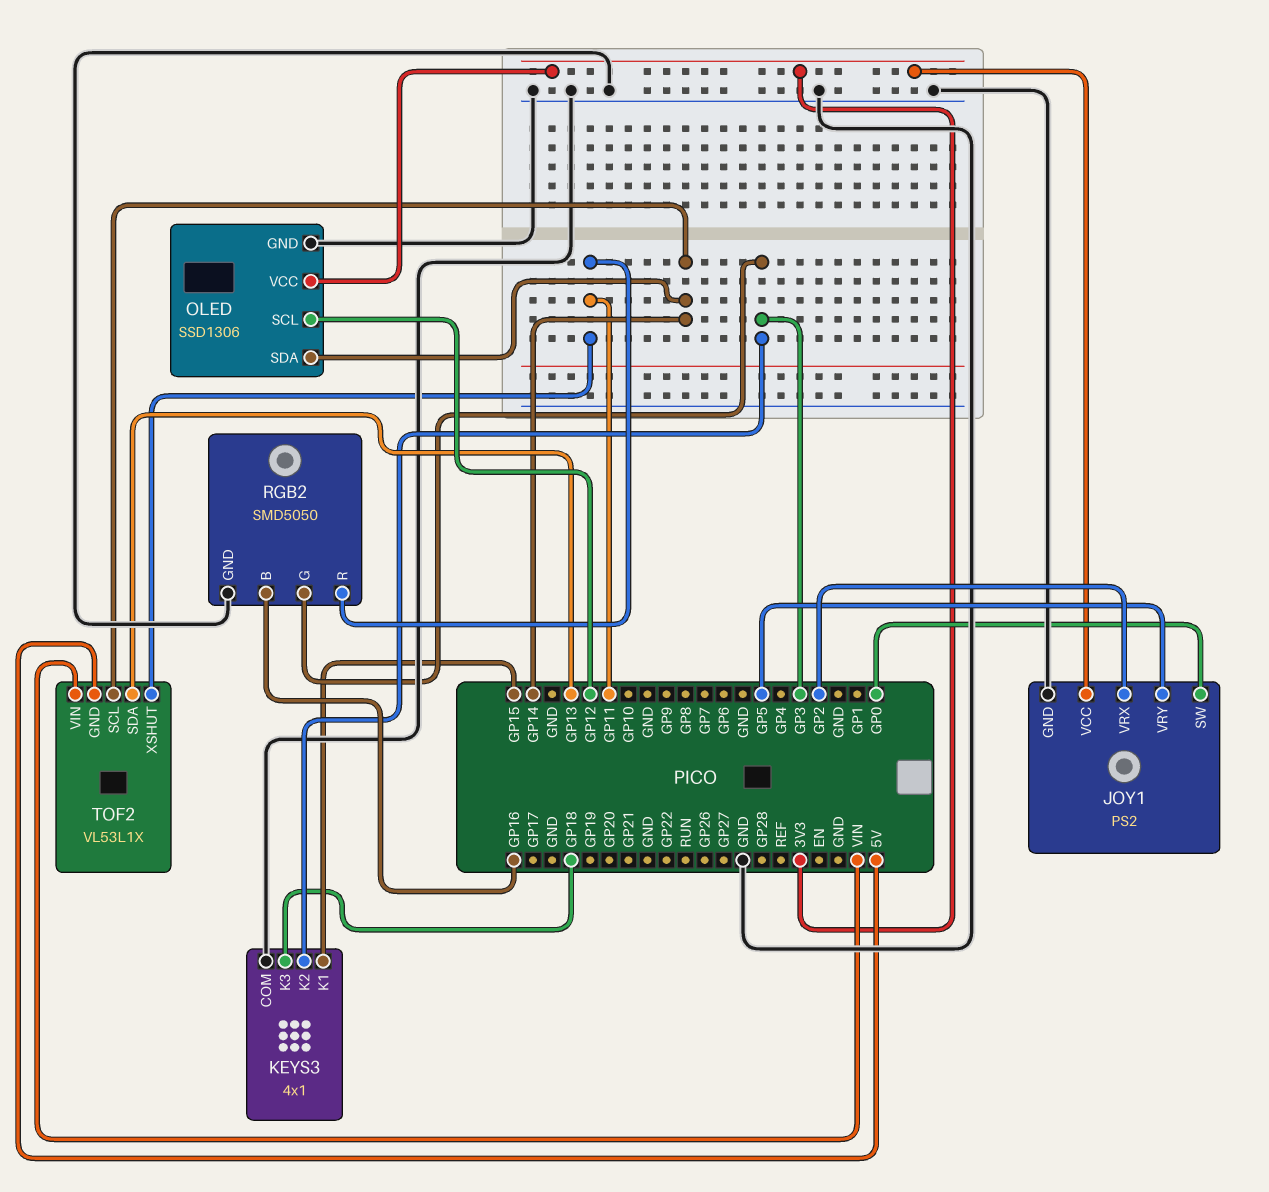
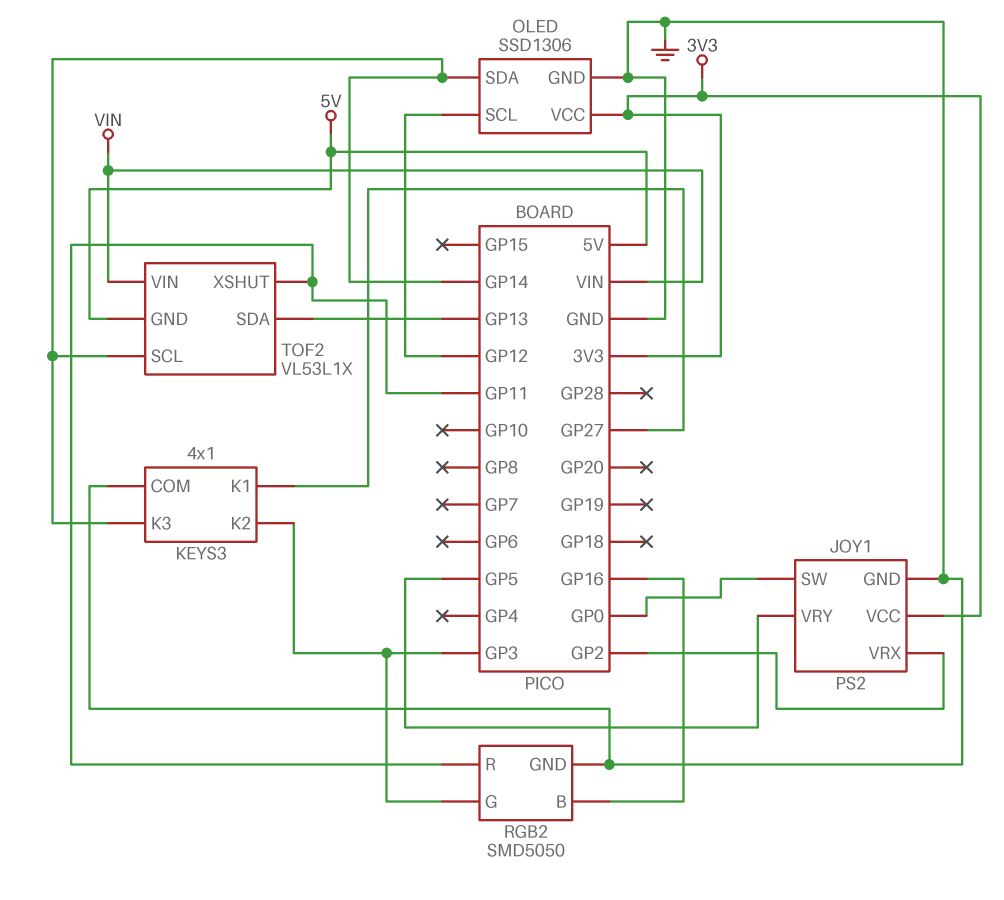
KEYS3 pin K1: GP15 -> GP27
KEYS3 pin K3: GP18 -> GP14

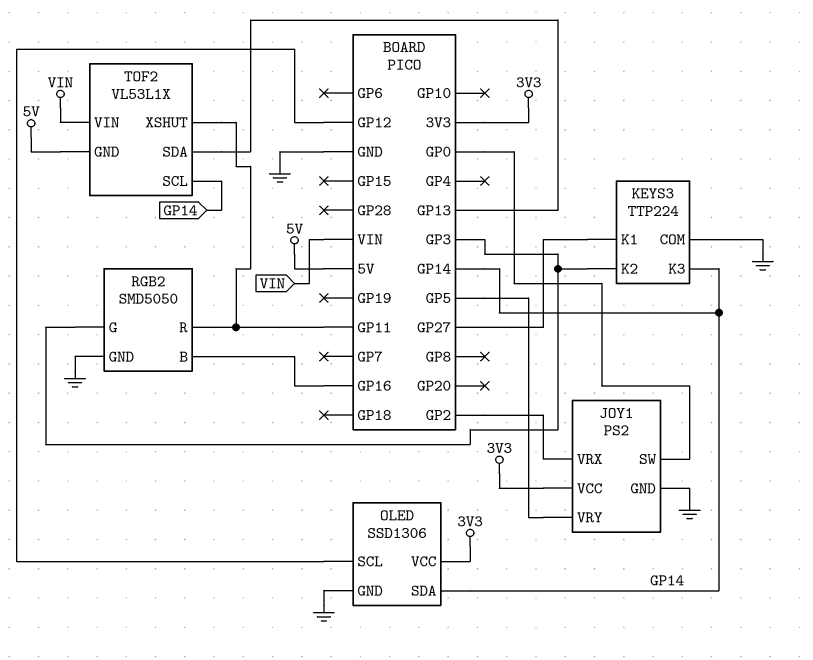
KEYS3: 4x1 -> TTP224

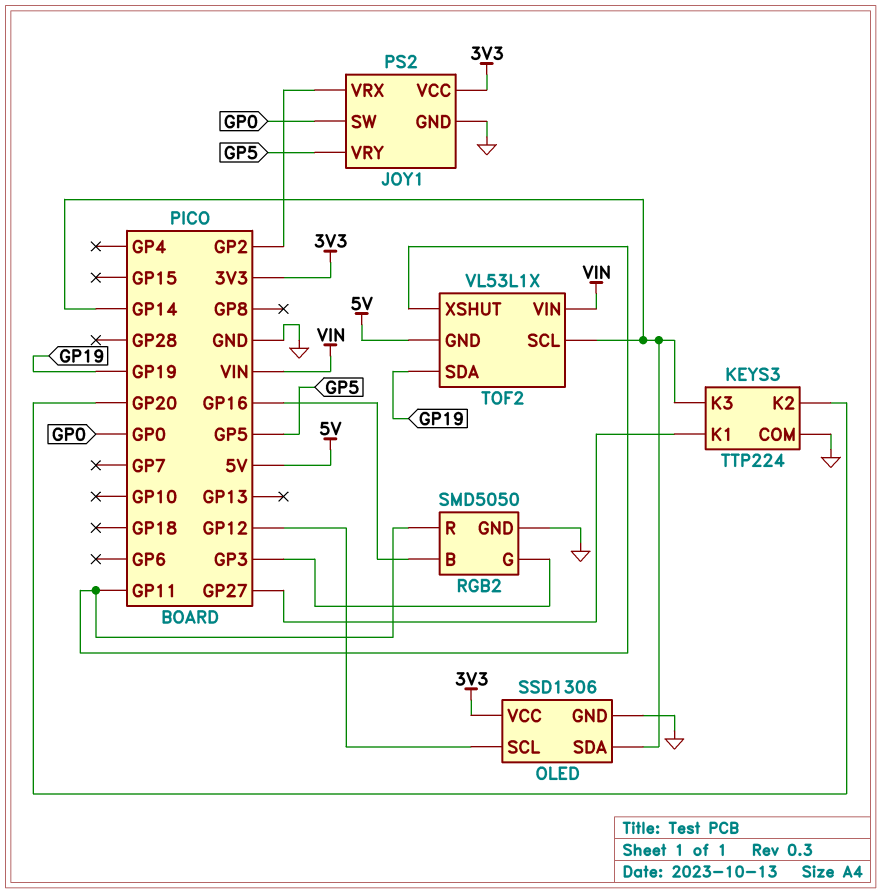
KEYS3 pin K2: GP3 -> GP20
TOF2 pin SDA: GP13 -> GP19

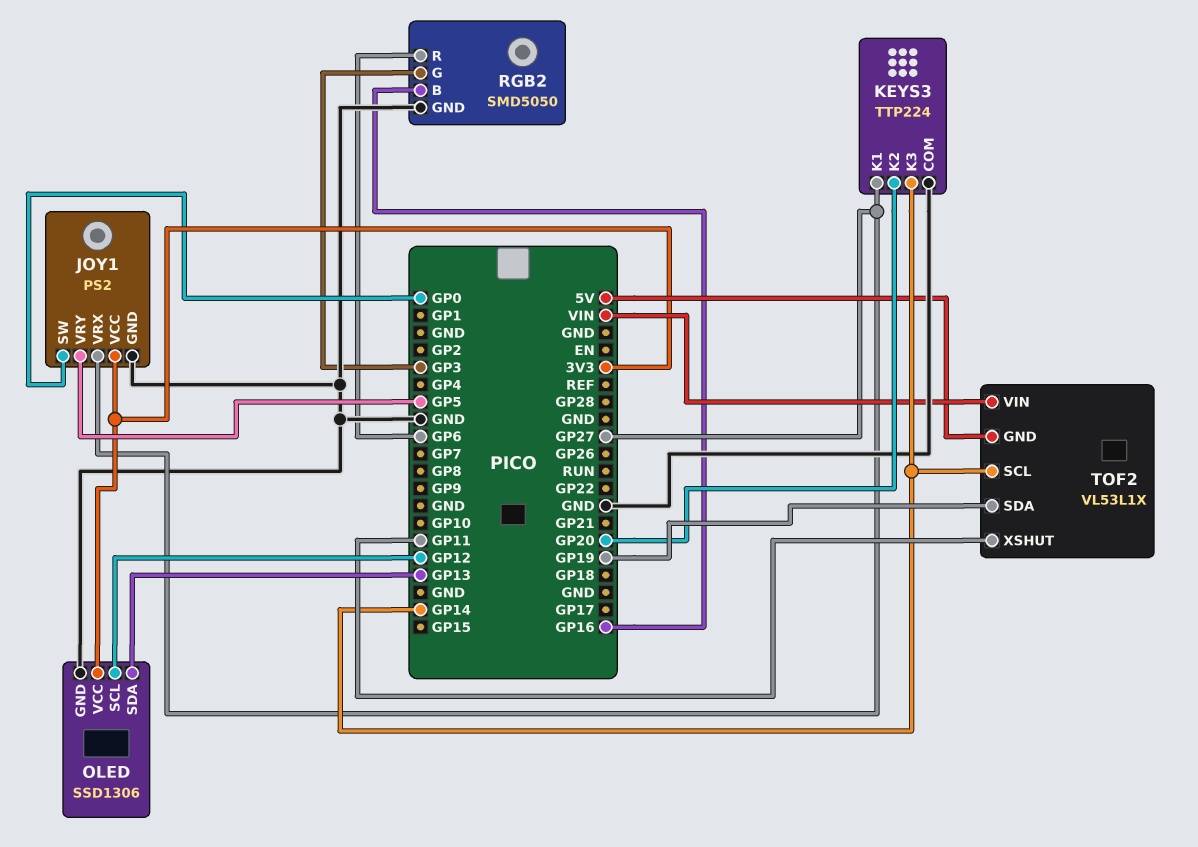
JOY1 pin VRX: GP2 -> GP27
OLED pin SDA: GP14 -> GP13
RGB2 pin R: GP11 -> GP6

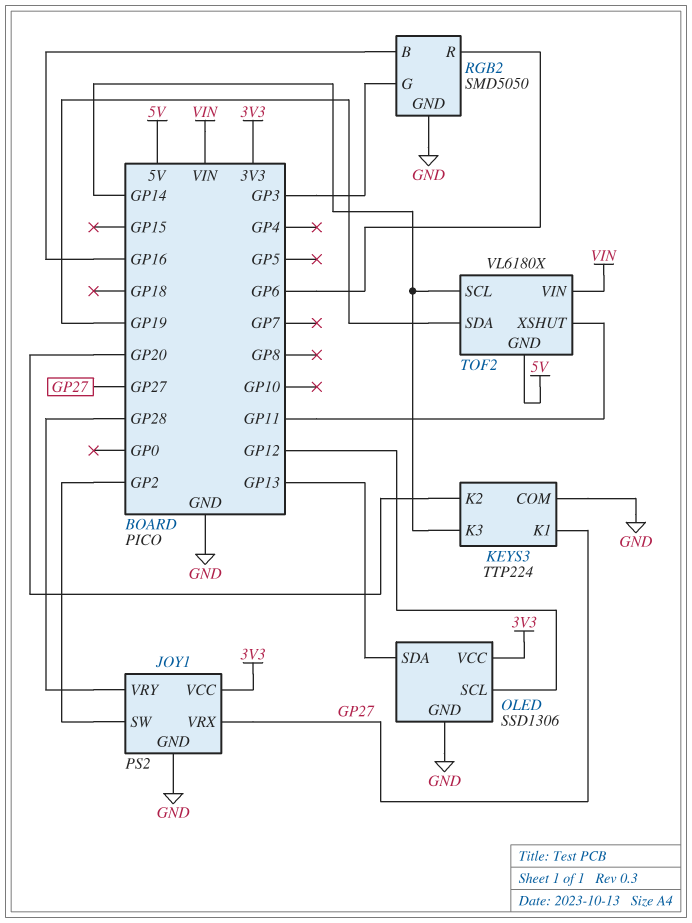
JOY1 pin SW: GP0 -> GP2
JOY1 pin VRY: GP5 -> GP28
TOF2: VL53L1X -> VL6180X

